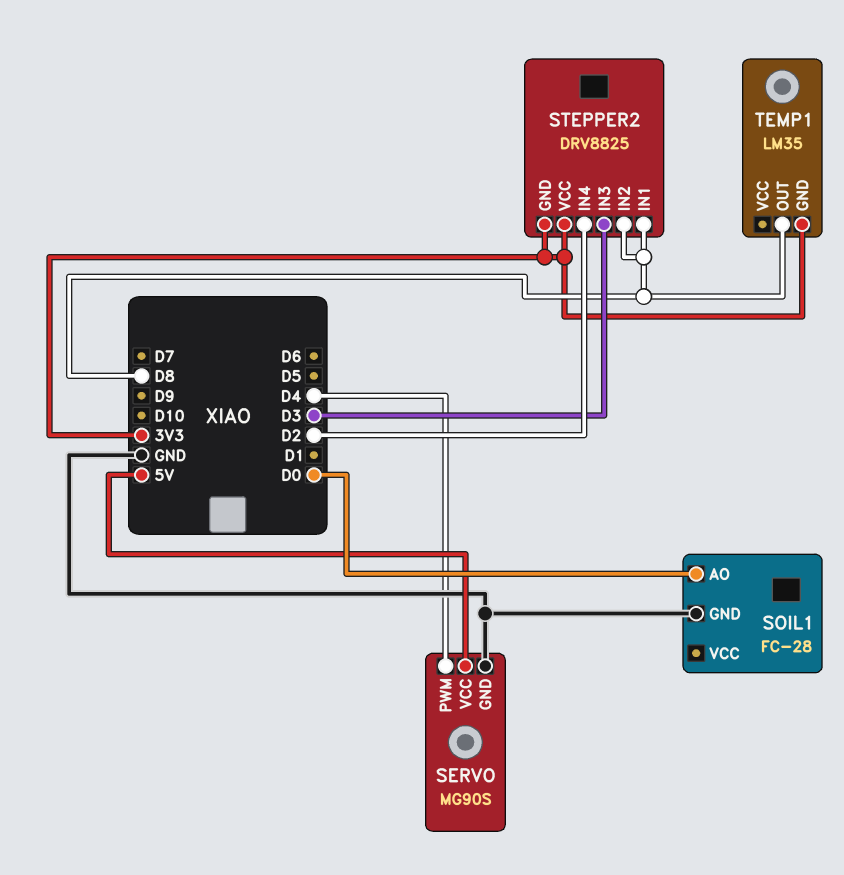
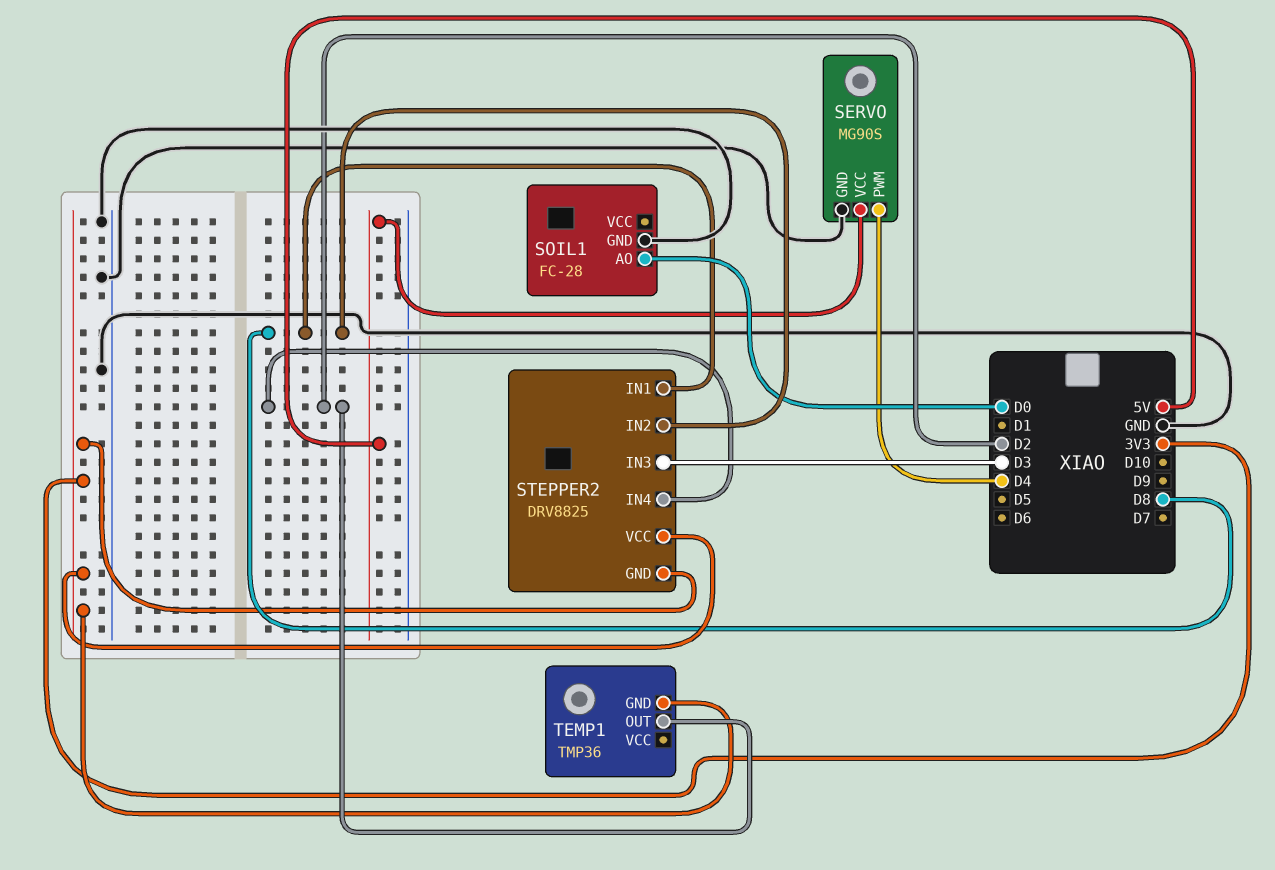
TEMP1: LM35 -> TMP36
TEMP1 pin OUT: D8 -> D2

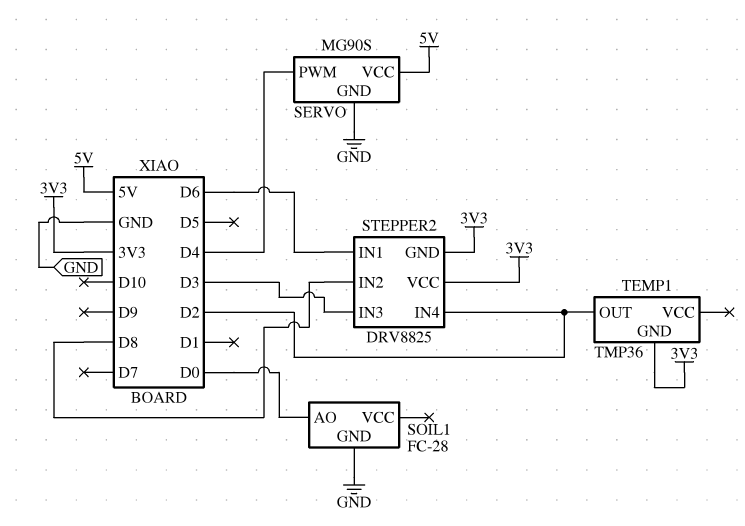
STEPPER2 pin IN1: D8 -> D6

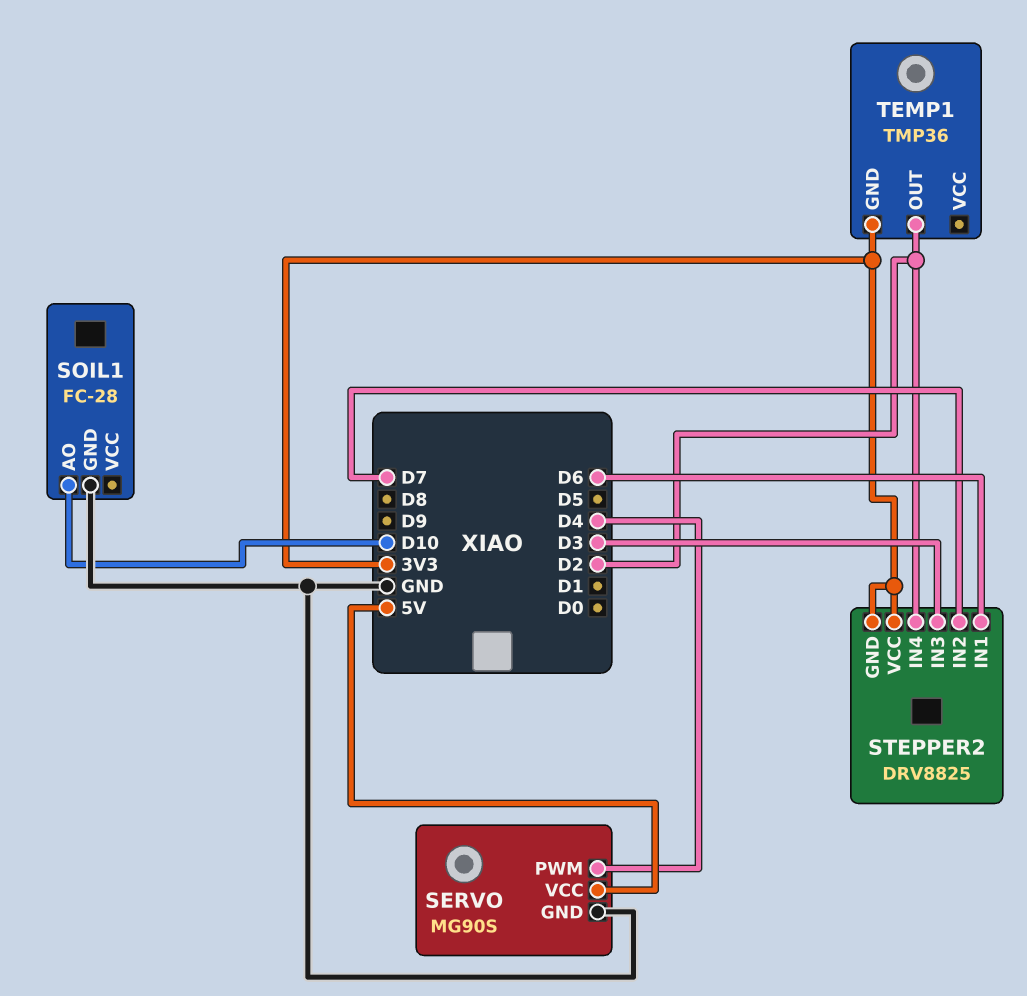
SOIL1 pin AO: D0 -> D10
STEPPER2 pin IN2: D8 -> D7

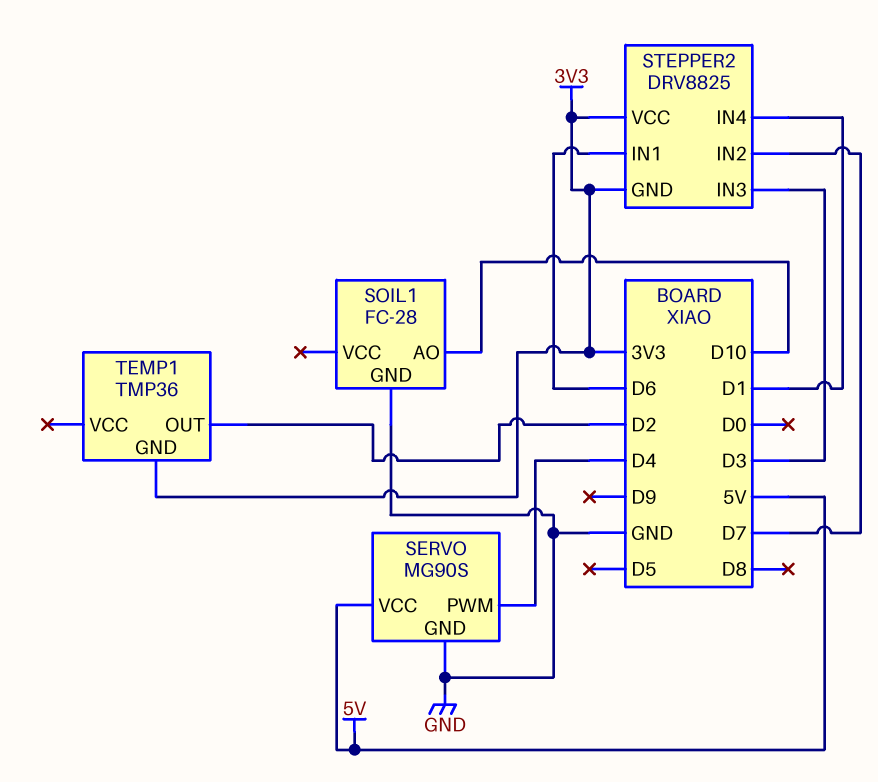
STEPPER2 pin IN4: D2 -> D1

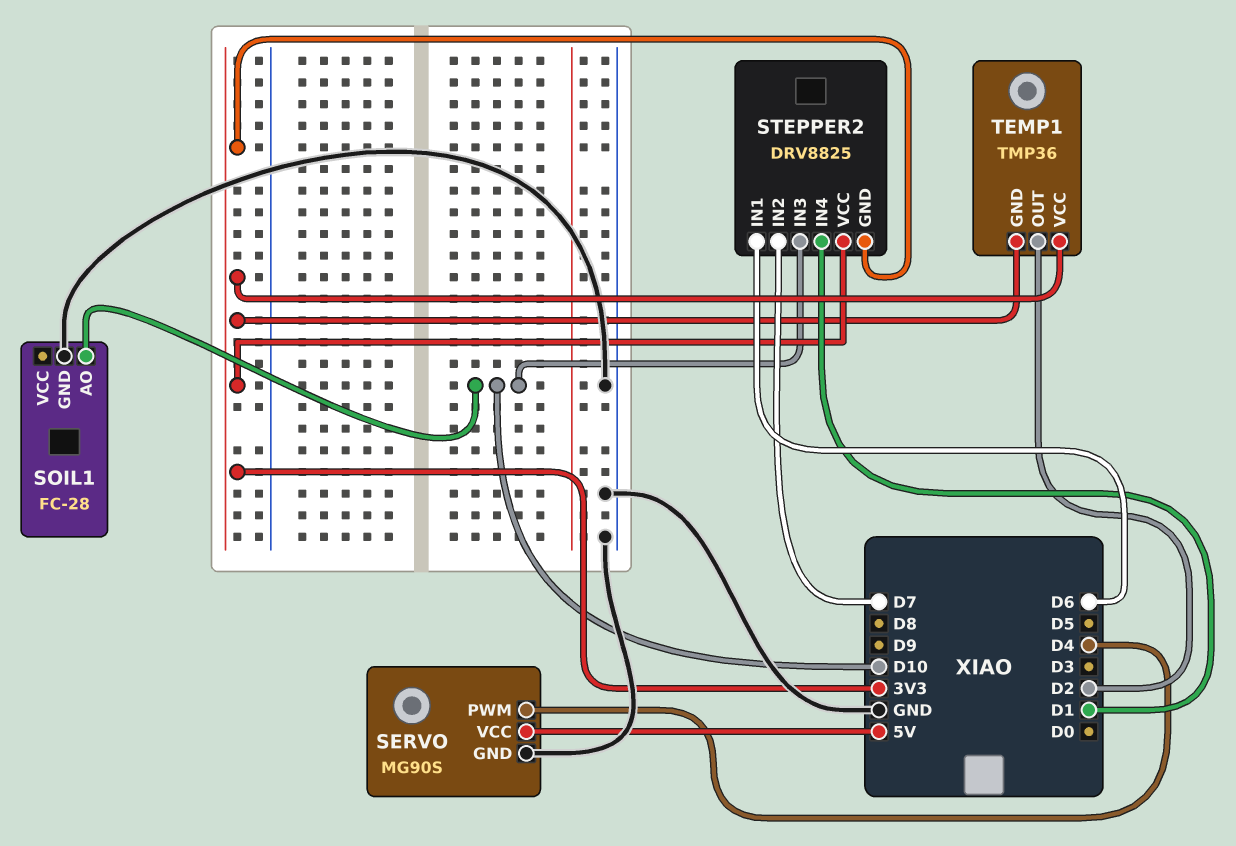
STEPPER2 pin IN3: D3 -> D10
TEMP1 pin VCC: none -> 3V3

